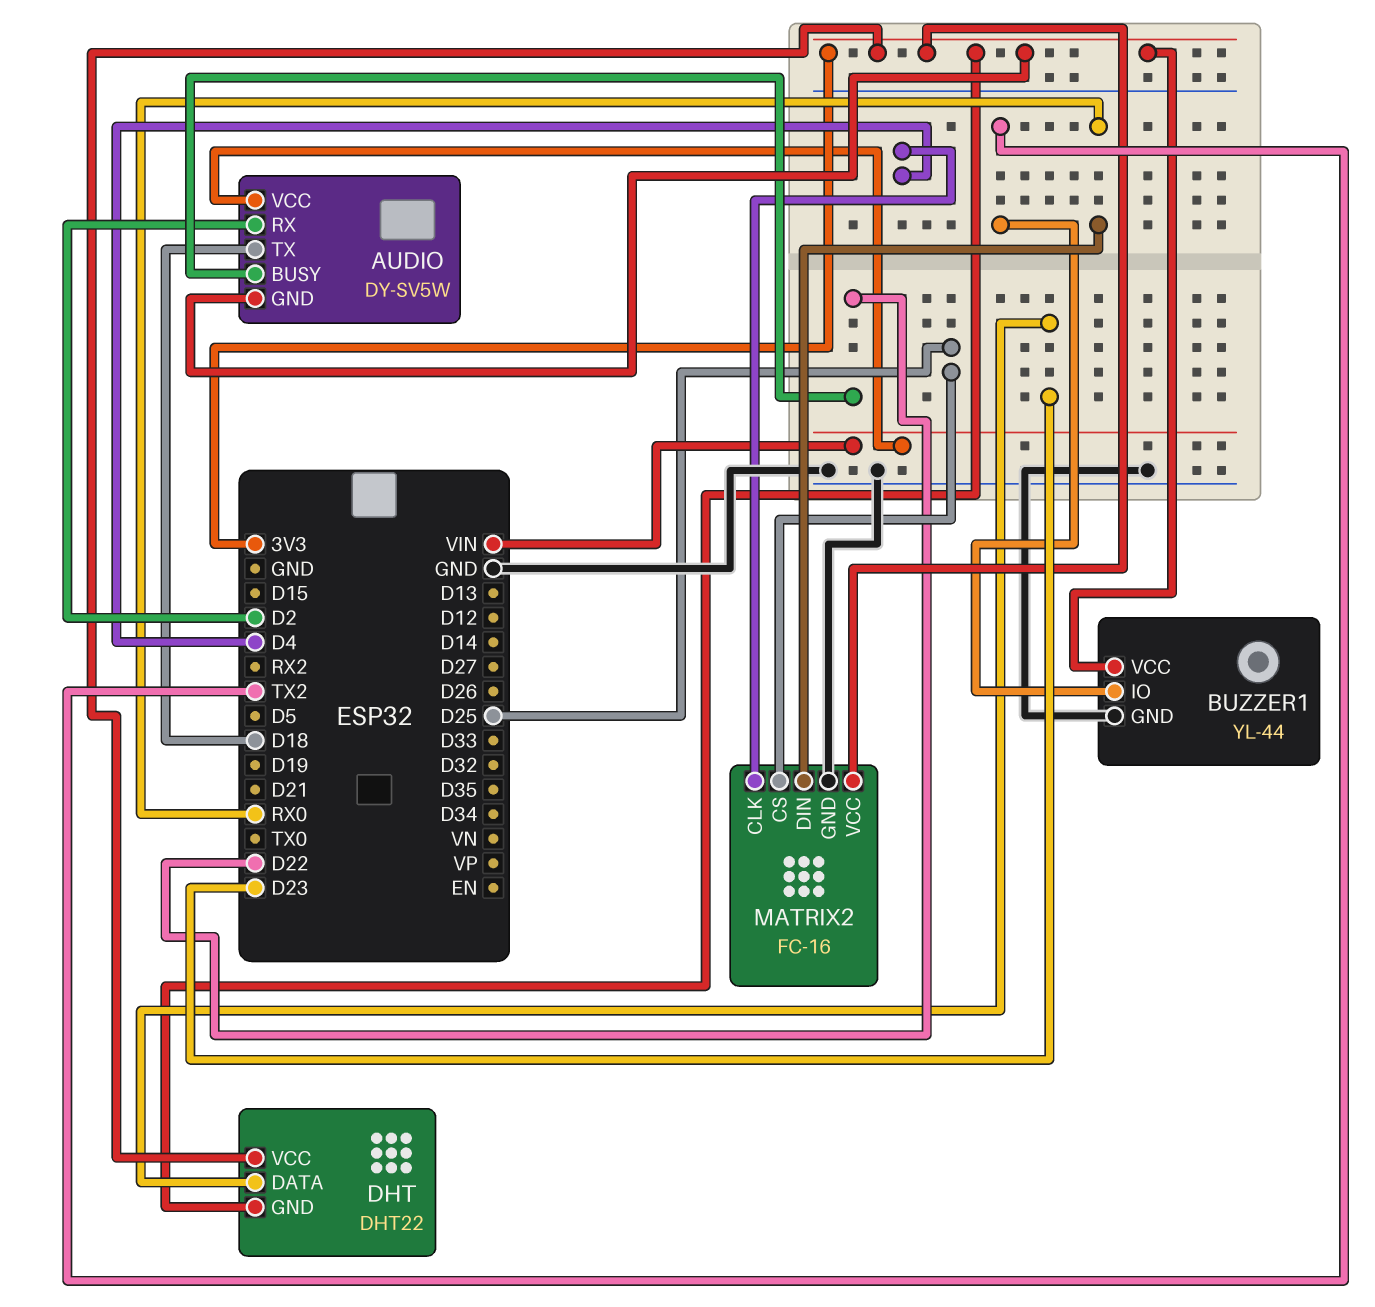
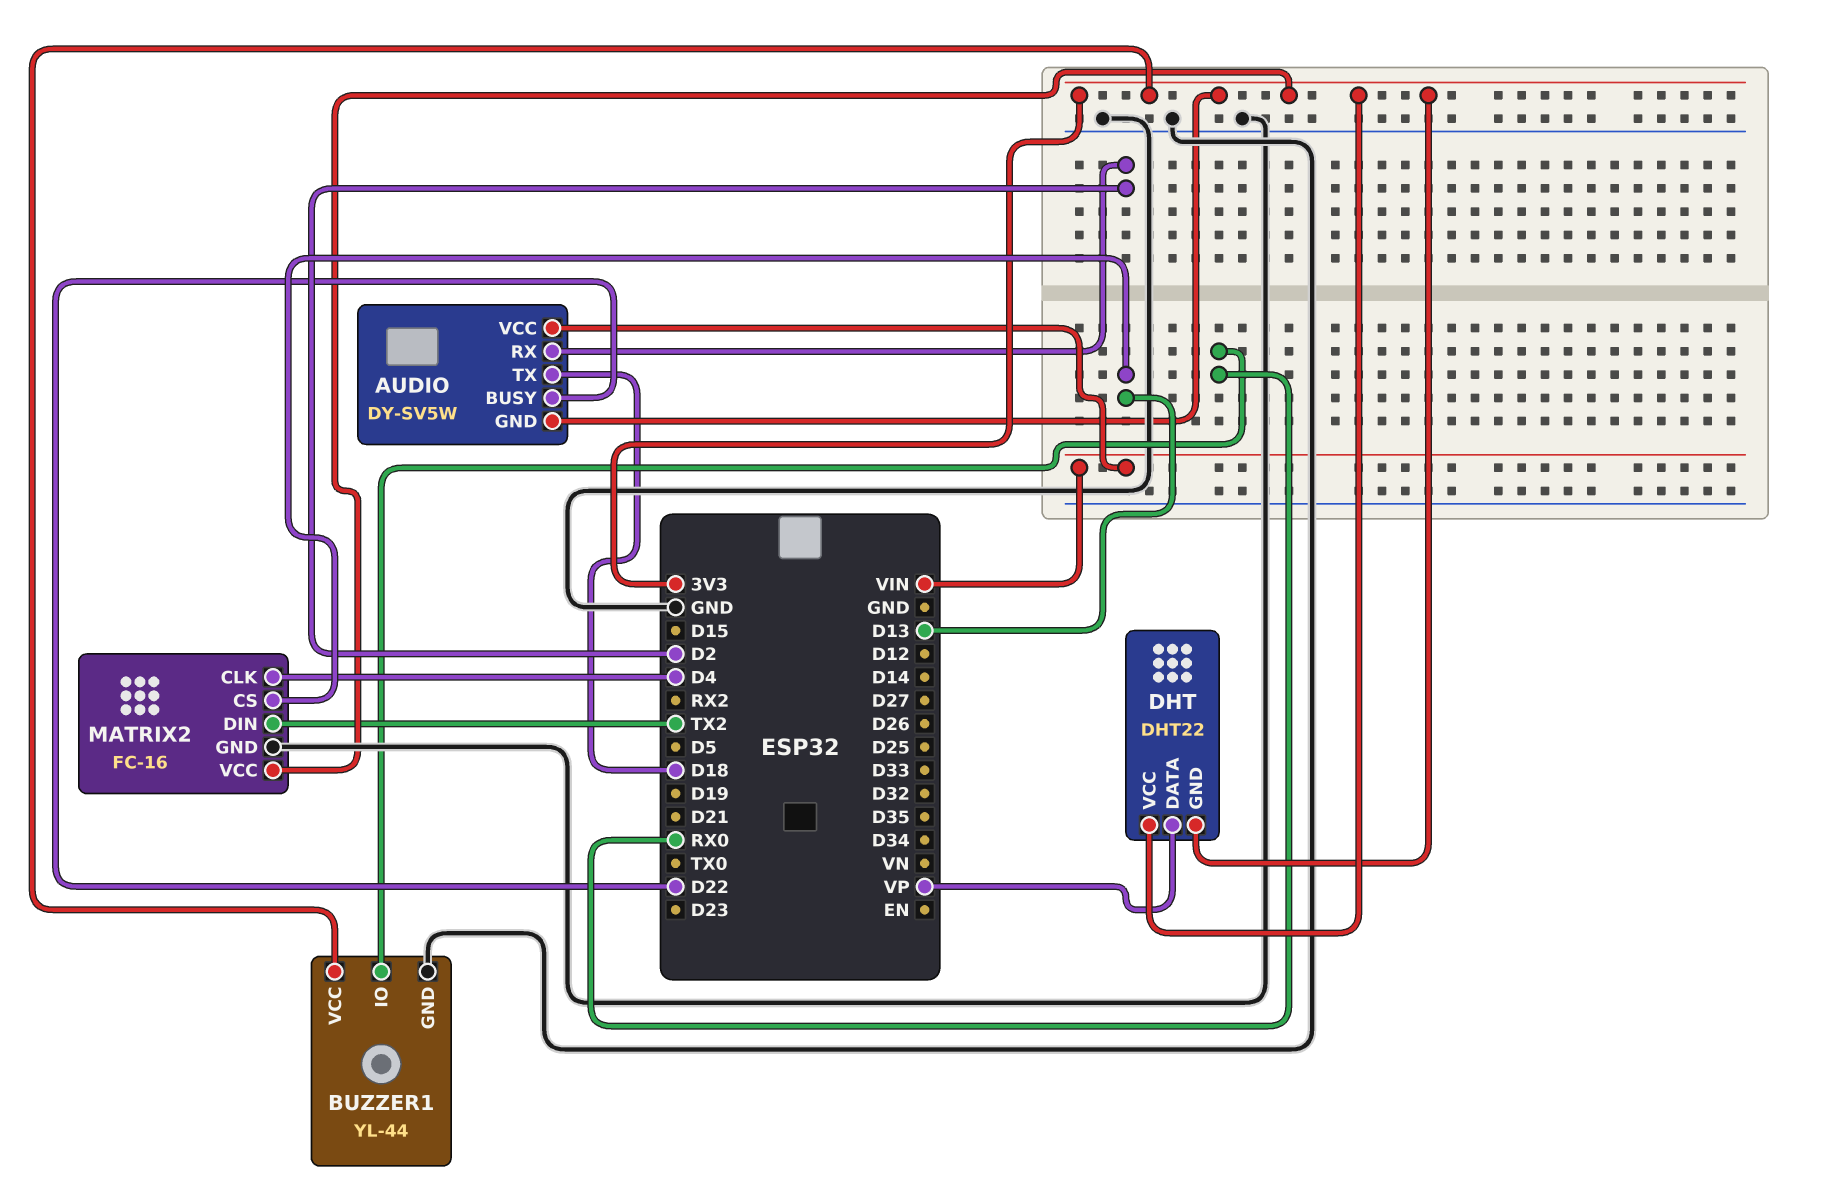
BUZZER1 pin IO: TX2 -> RX0
DHT pin DATA: D23 -> VP
MATRIX2 pin CS: D25 -> D13
MATRIX2 pin DIN: RX0 -> TX2

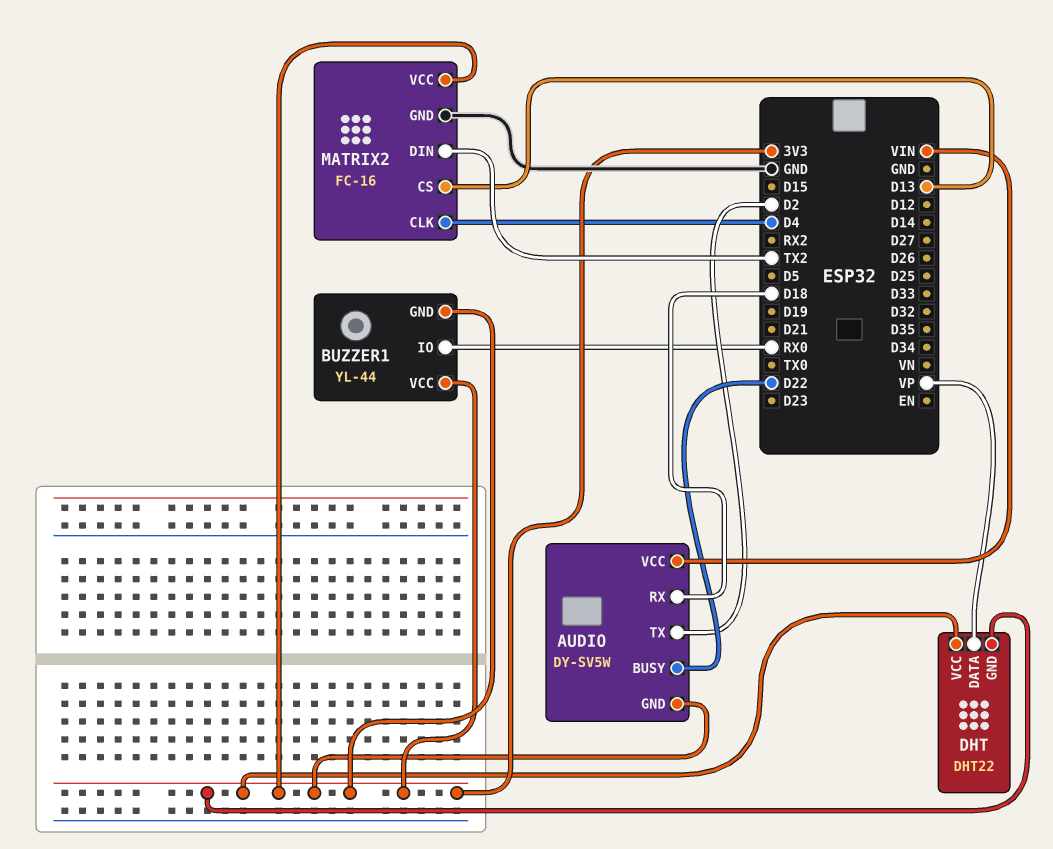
AUDIO pin RX: D2 -> D18
AUDIO pin TX: D18 -> D2
BUZZER1 pin GND: GND -> 3V3

